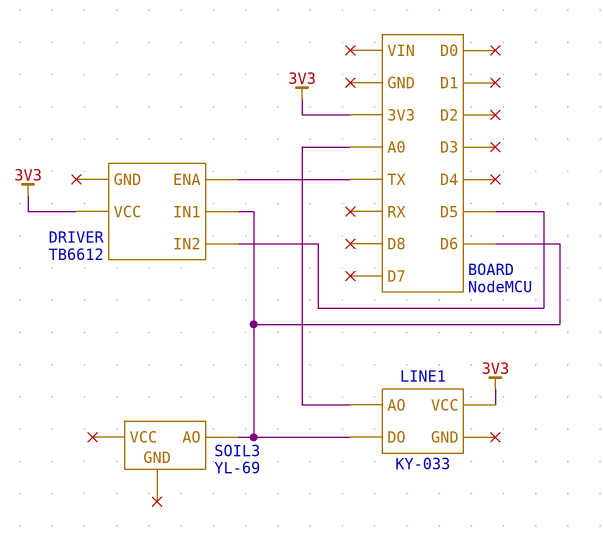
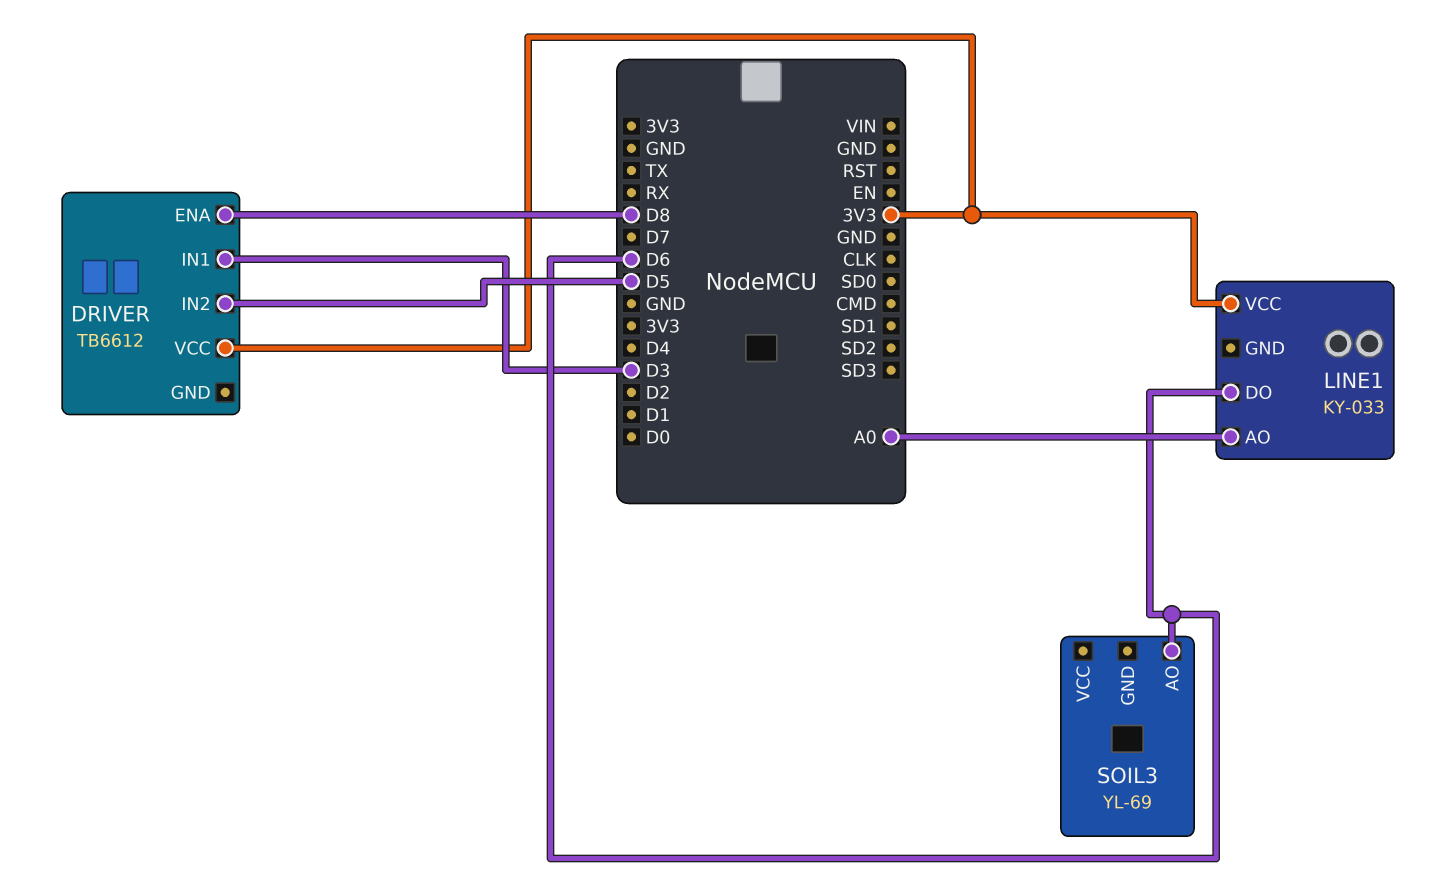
DRIVER pin ENA: TX -> D8
DRIVER pin IN1: D6 -> D3

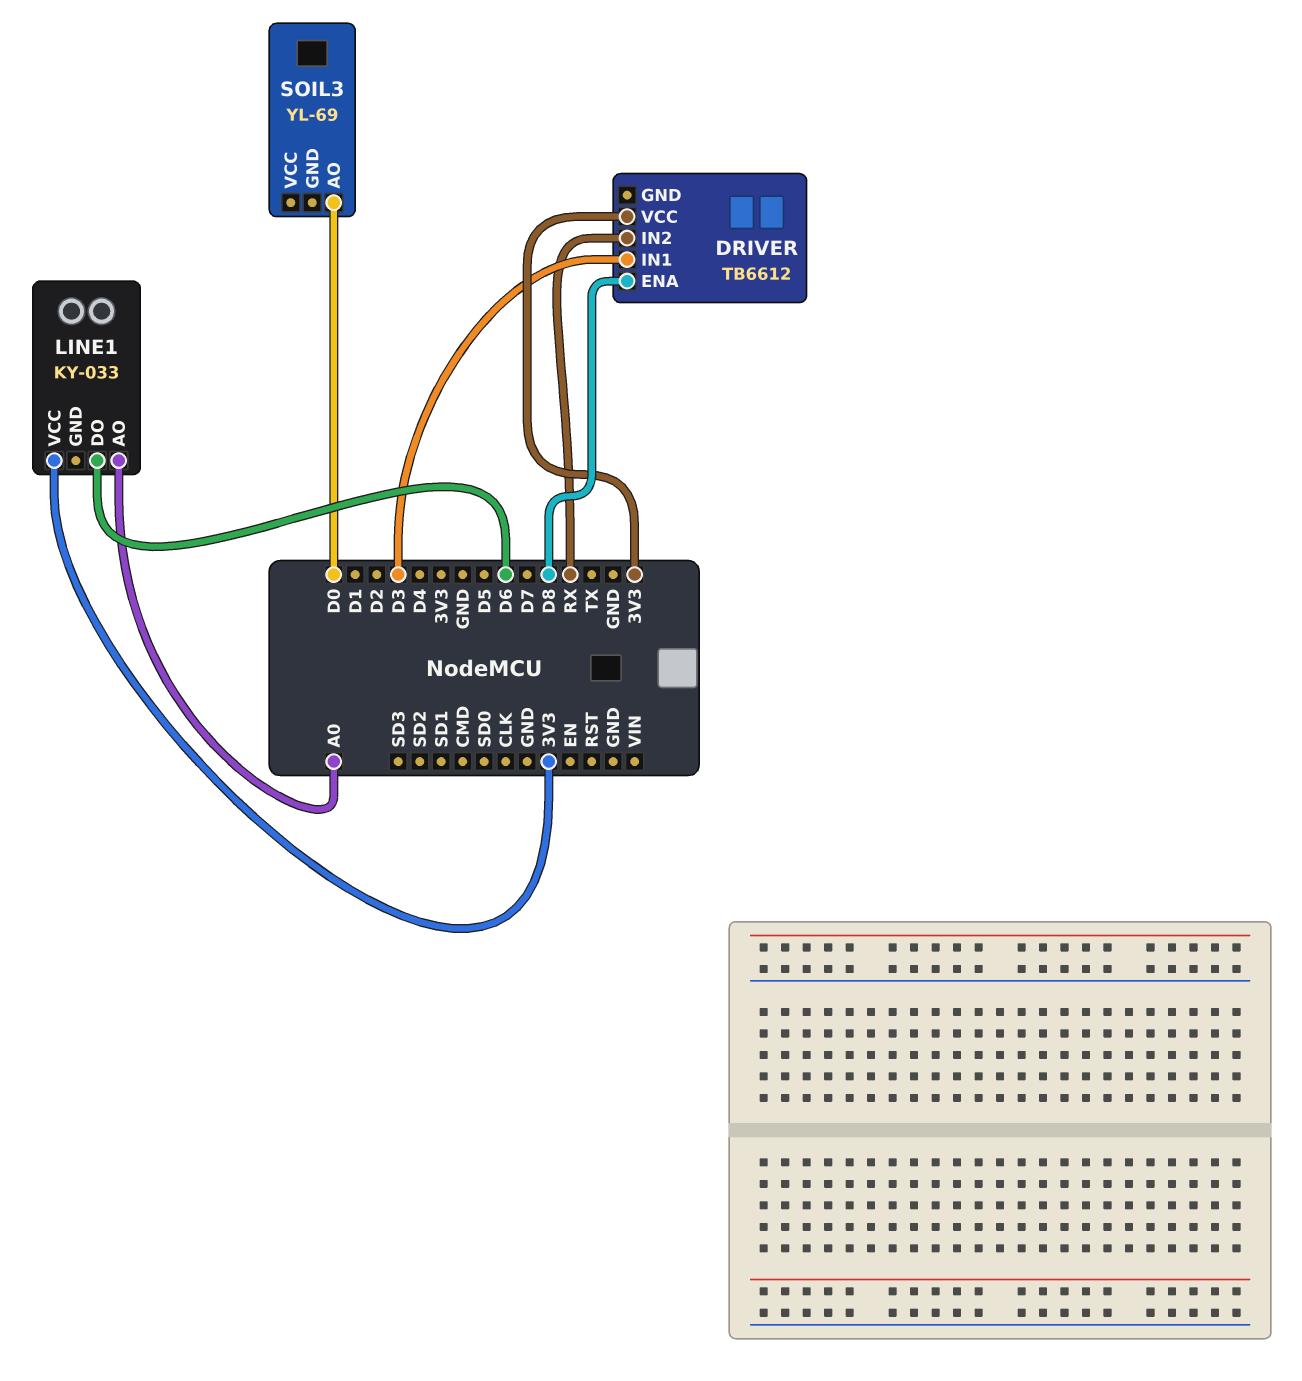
DRIVER pin IN2: D5 -> RX
SOIL3 pin AO: D6 -> D0

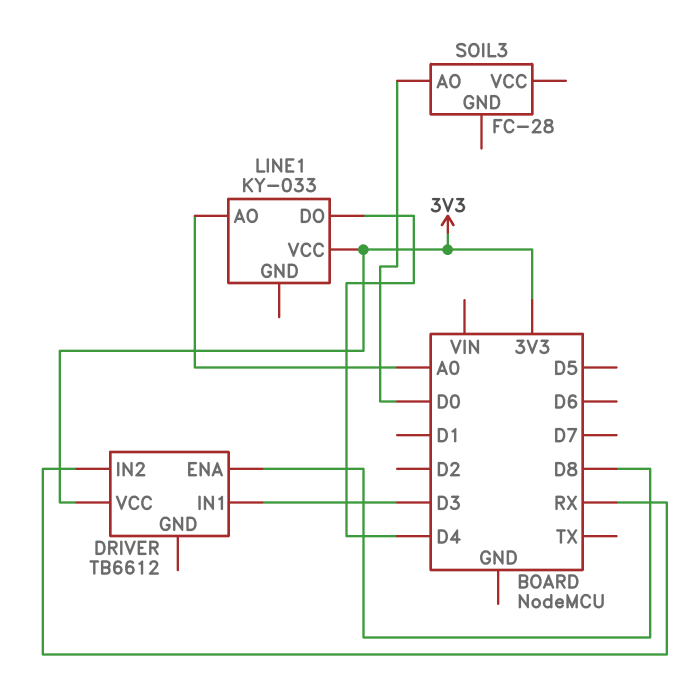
LINE1 pin DO: D6 -> D4
SOIL3: YL-69 -> FC-28

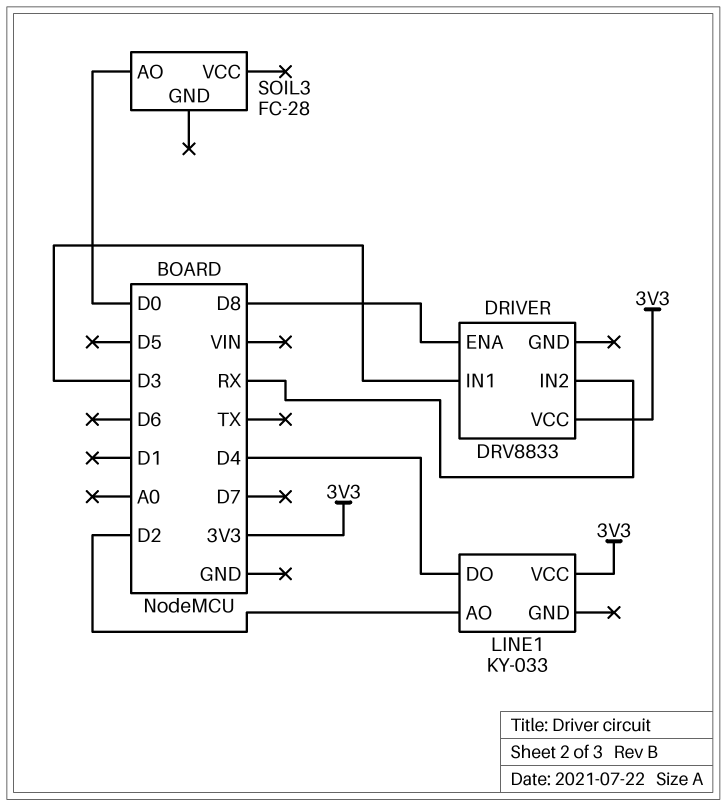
DRIVER: TB6612 -> DRV8833
LINE1 pin AO: A0 -> D2

